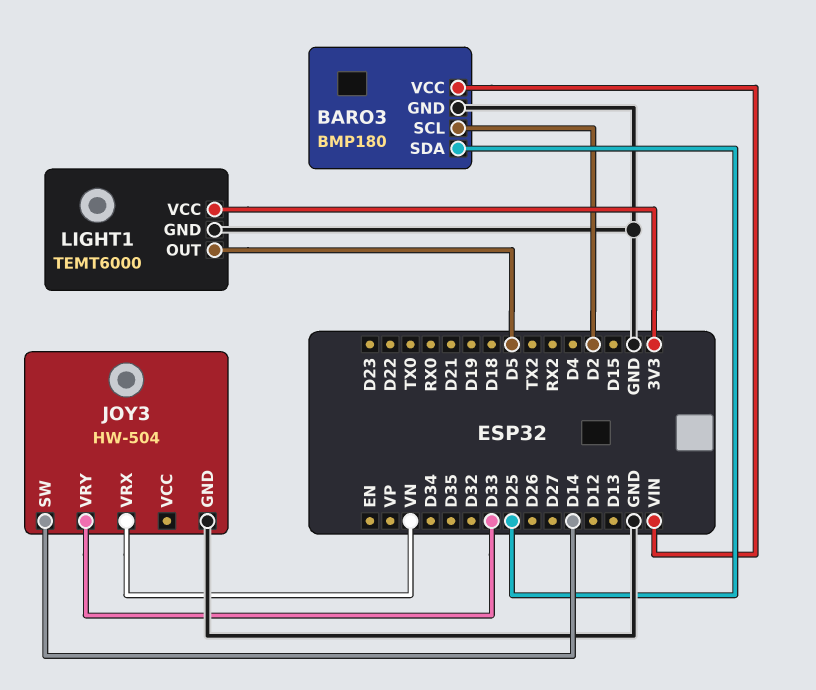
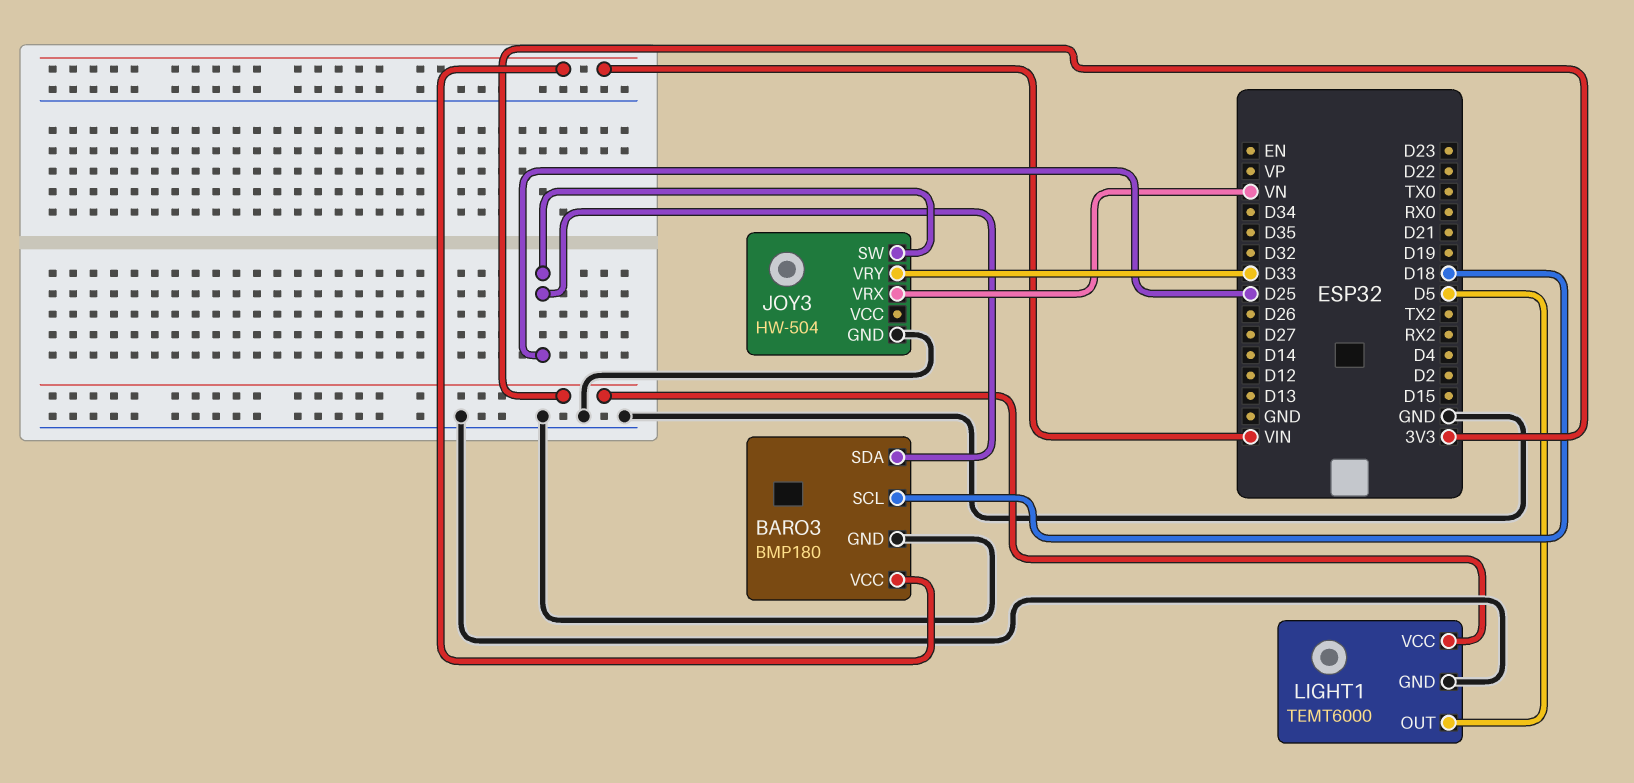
BARO3 pin SCL: D2 -> D18
JOY3 pin SW: D14 -> D25

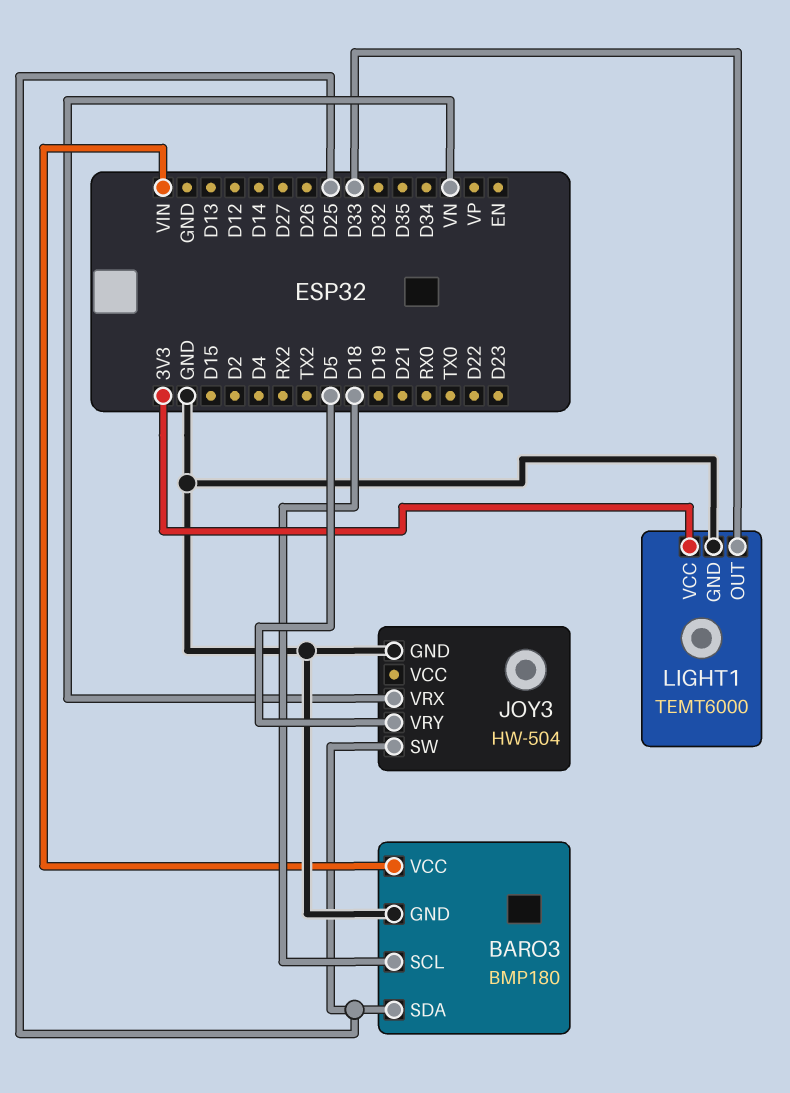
JOY3 pin VRY: D33 -> D5
LIGHT1 pin OUT: D5 -> D33

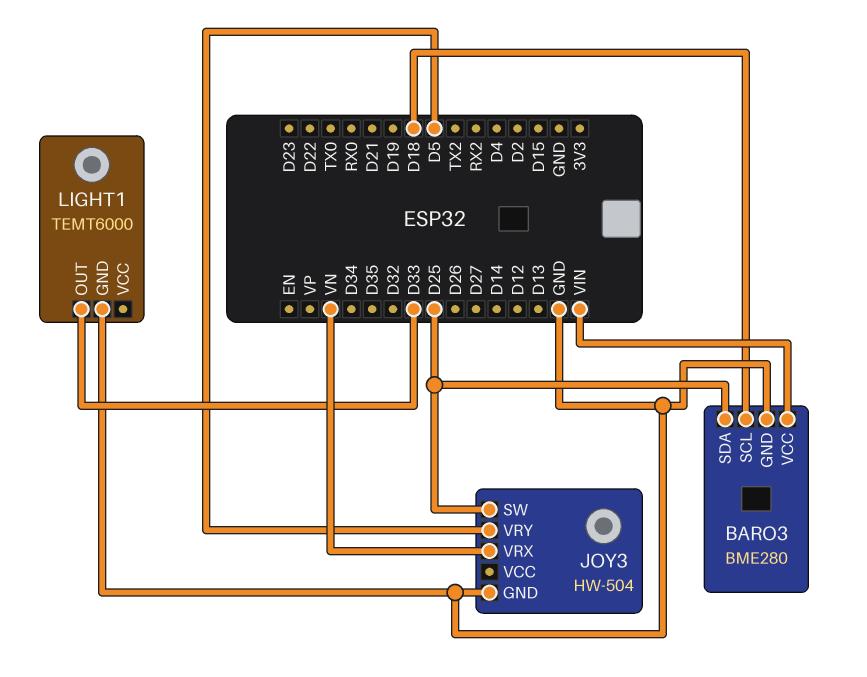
BARO3: BMP180 -> BME280
LIGHT1 pin VCC: 3V3 -> none

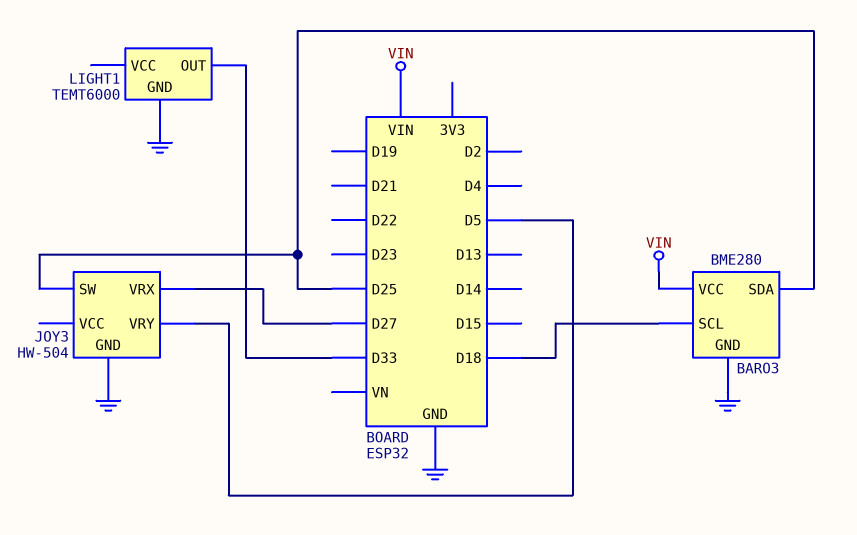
JOY3 pin VRX: VN -> D27

